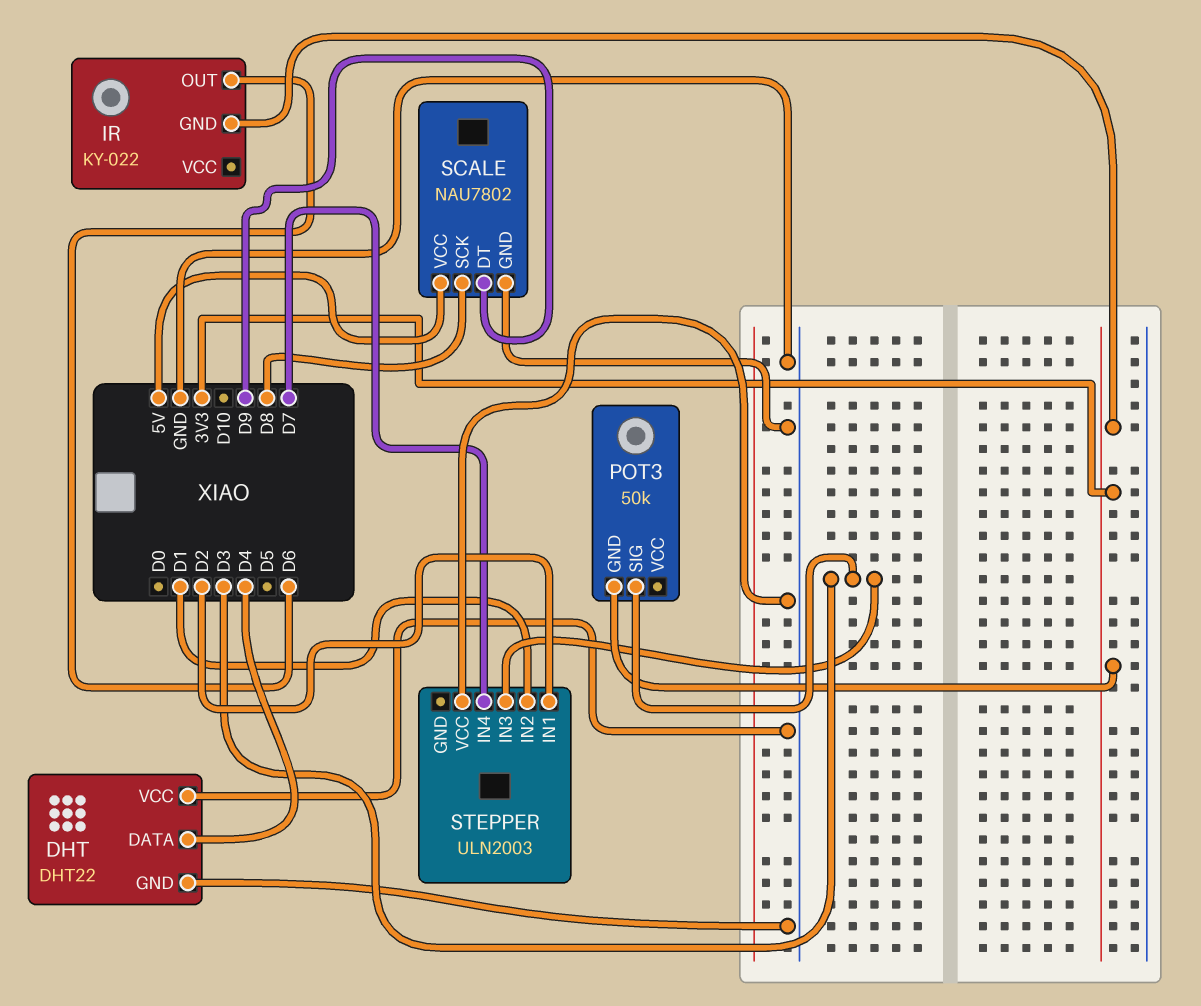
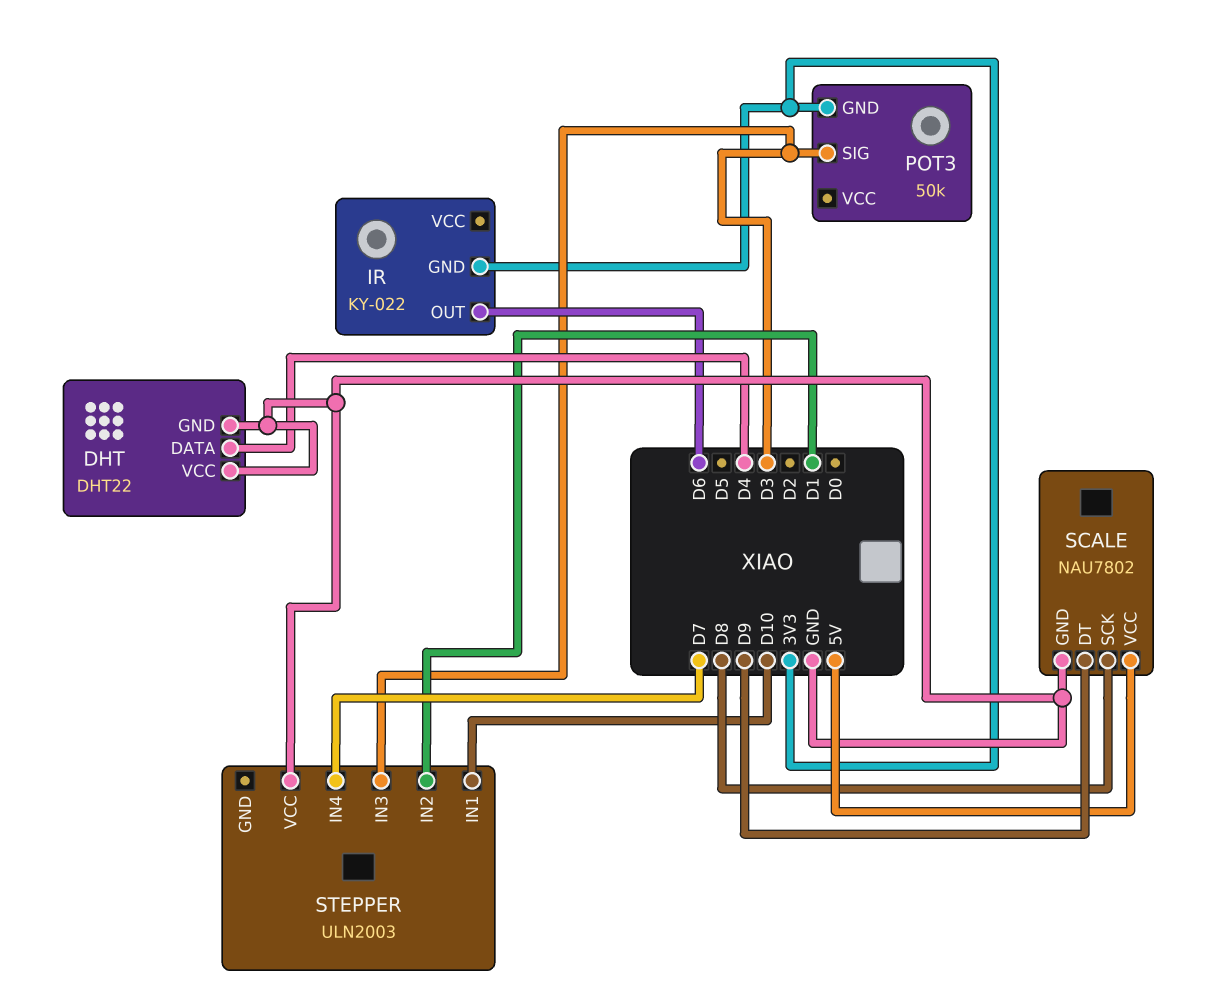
STEPPER pin IN1: D2 -> D10

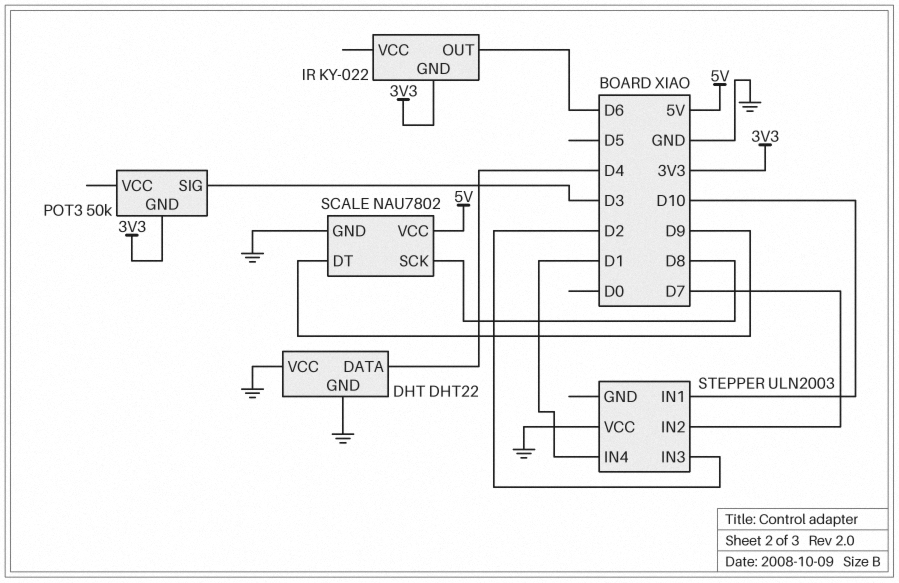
STEPPER pin IN2: D1 -> D7
STEPPER pin IN3: D3 -> D2
STEPPER pin IN4: D7 -> D1

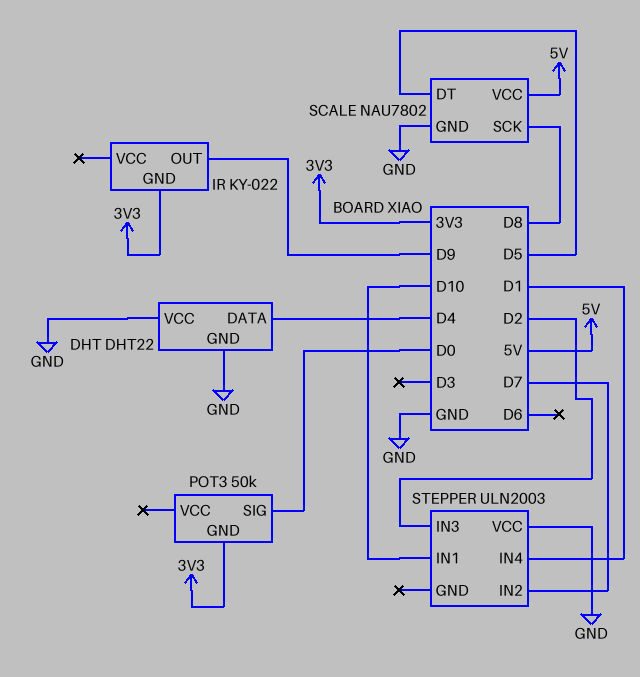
IR pin OUT: D6 -> D9
POT3 pin SIG: D3 -> D0
SCALE pin DT: D9 -> D5

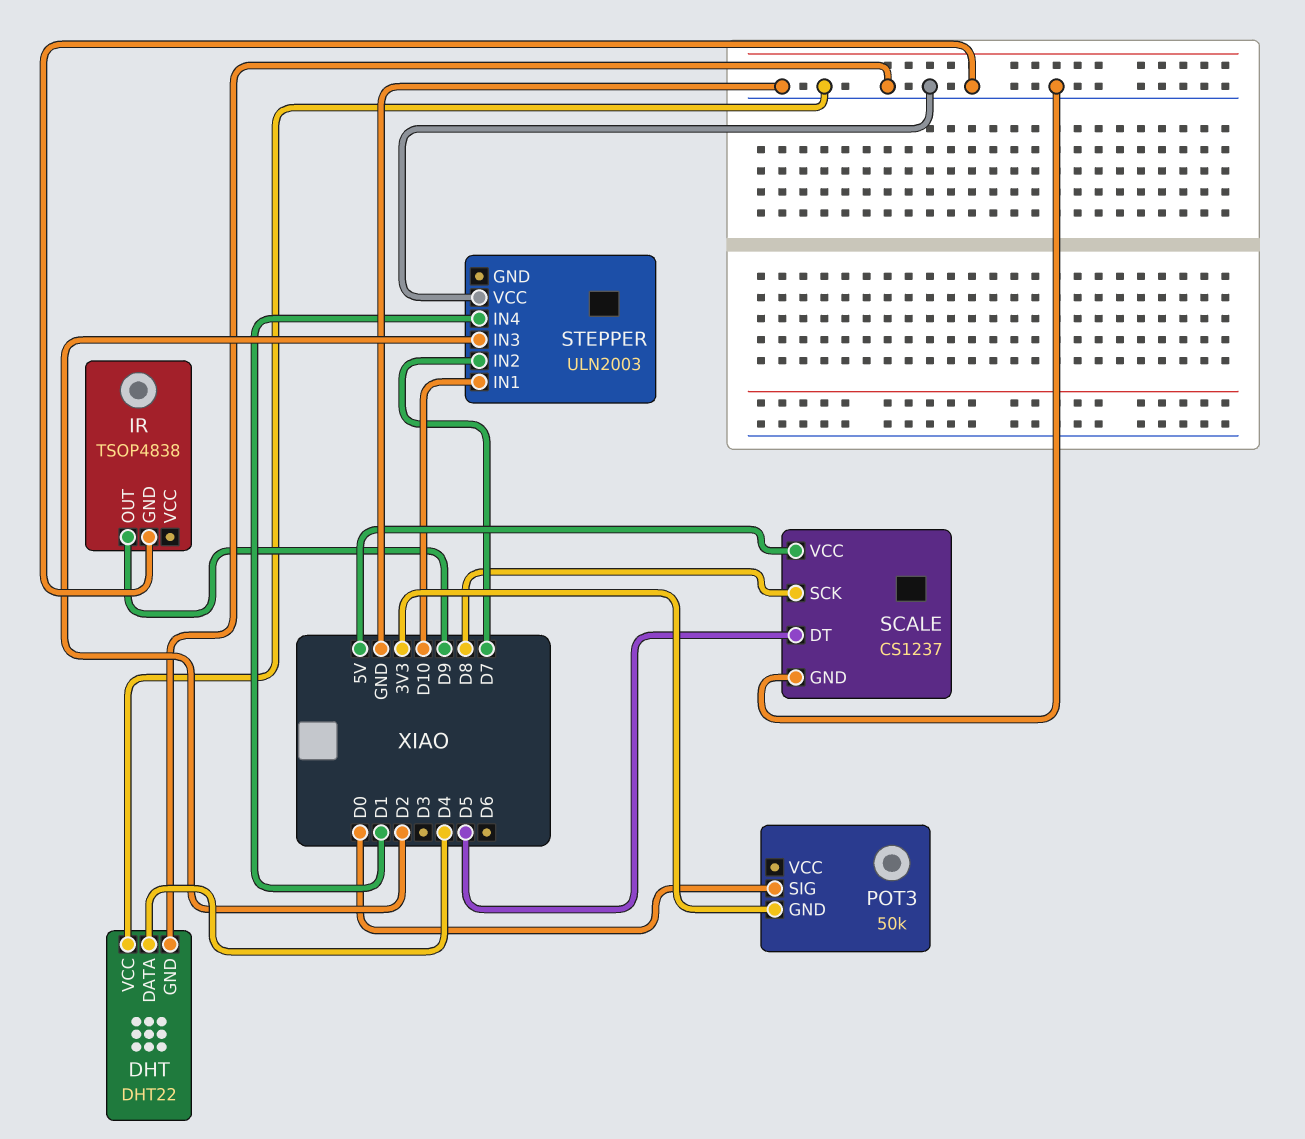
IR: KY-022 -> TSOP4838
IR pin GND: 3V3 -> GND
SCALE: NAU7802 -> CS1237

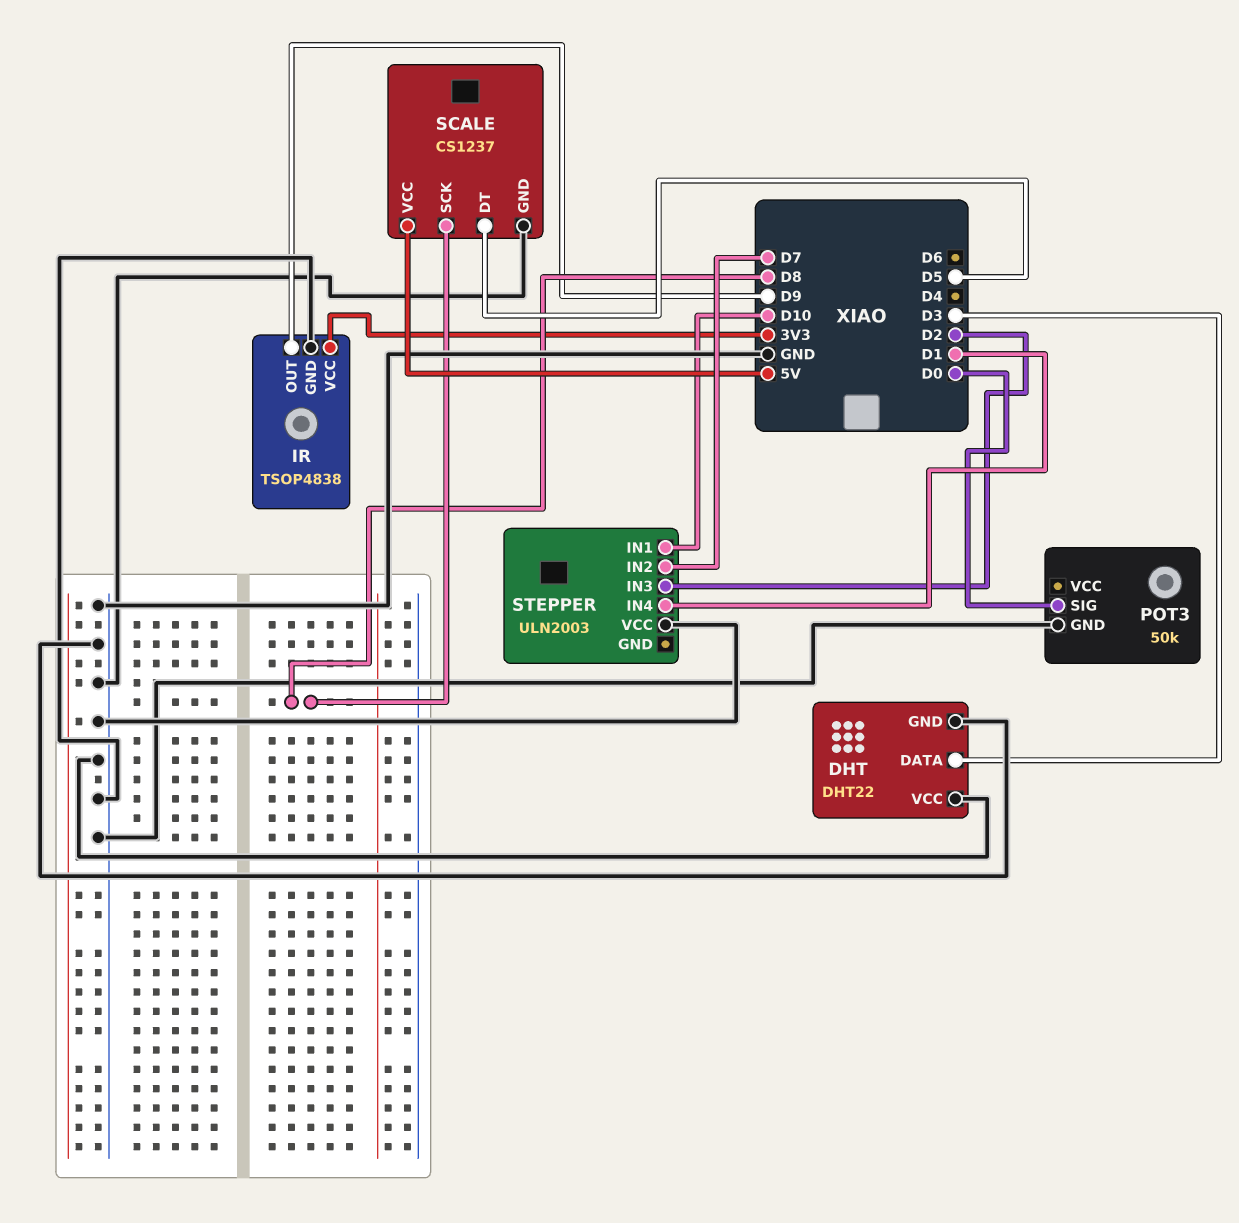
DHT pin DATA: D4 -> D3
IR pin VCC: none -> 3V3
POT3 pin GND: 3V3 -> GND

